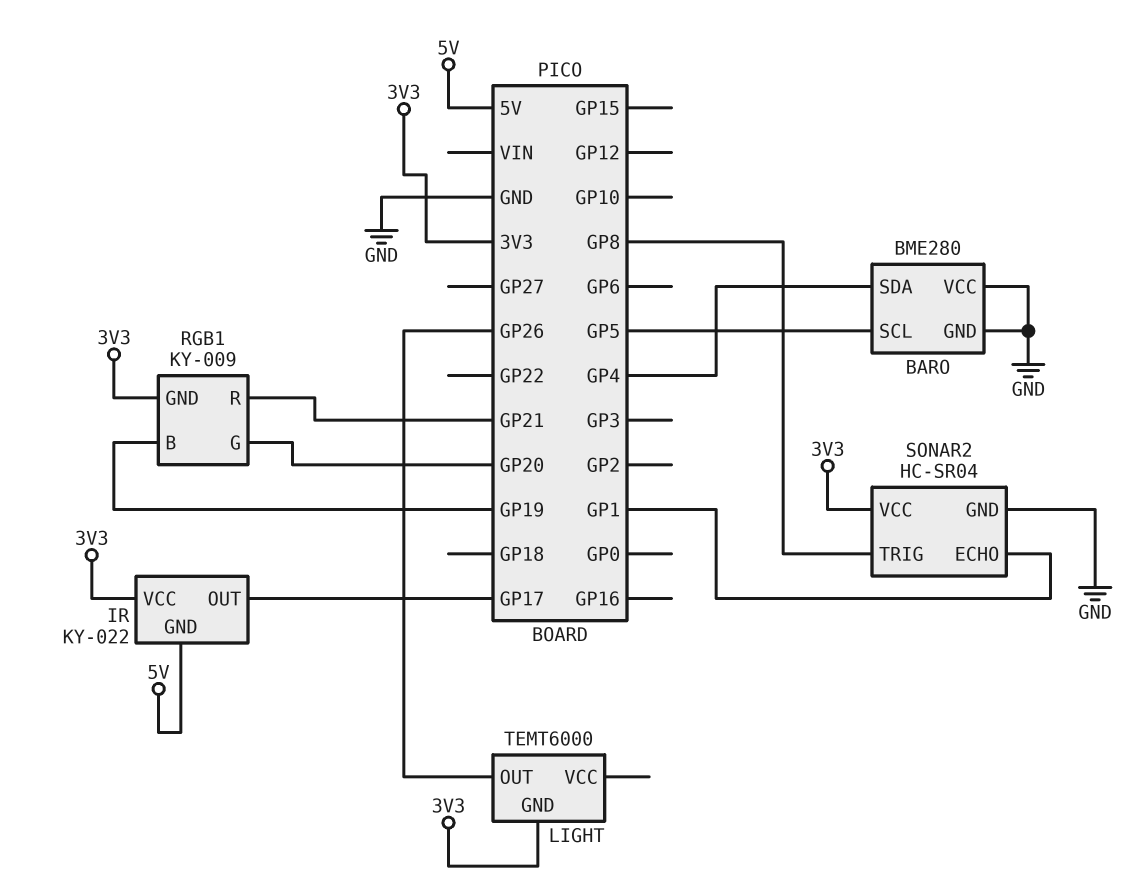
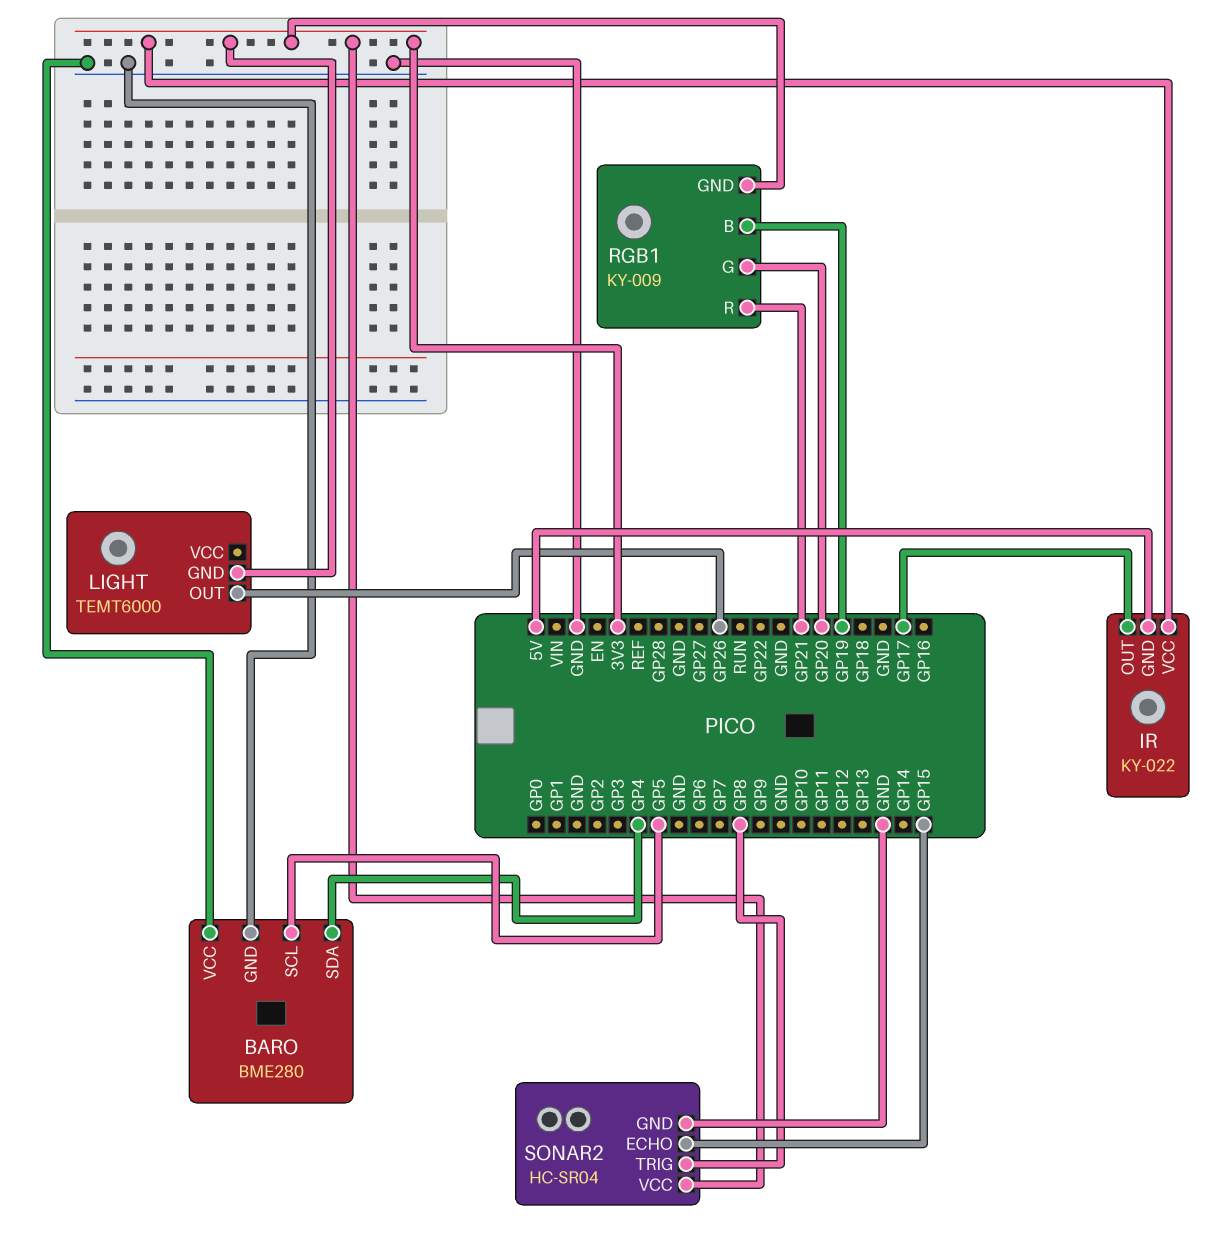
SONAR2 pin ECHO: GP1 -> GP15

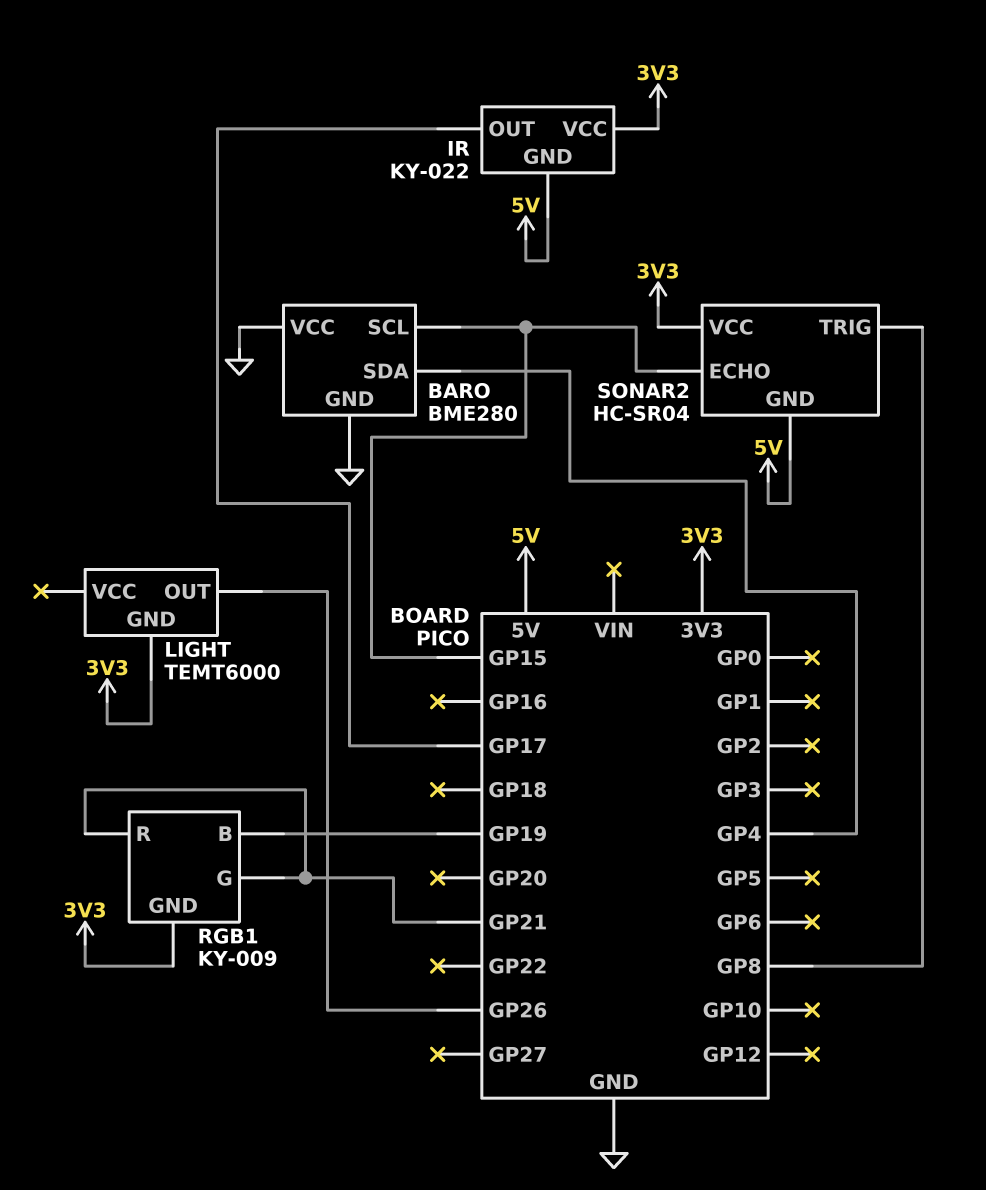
BARO pin SCL: GP5 -> GP15
RGB1 pin G: GP20 -> GP21
SONAR2 pin GND: GND -> 5V

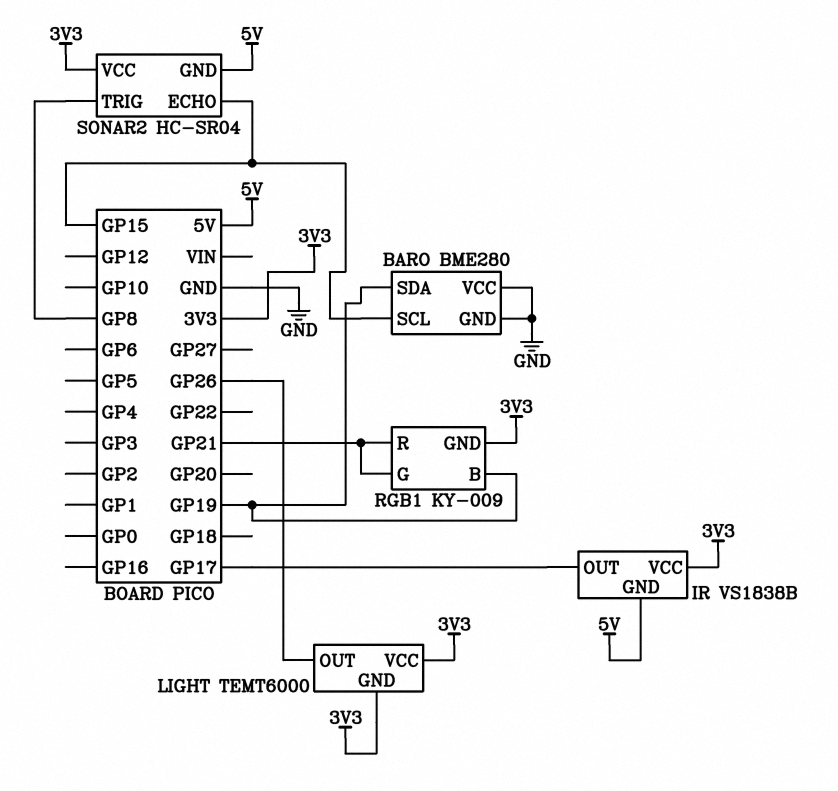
BARO pin SDA: GP4 -> GP19
IR: KY-022 -> VS1838B
LIGHT pin VCC: none -> 3V3

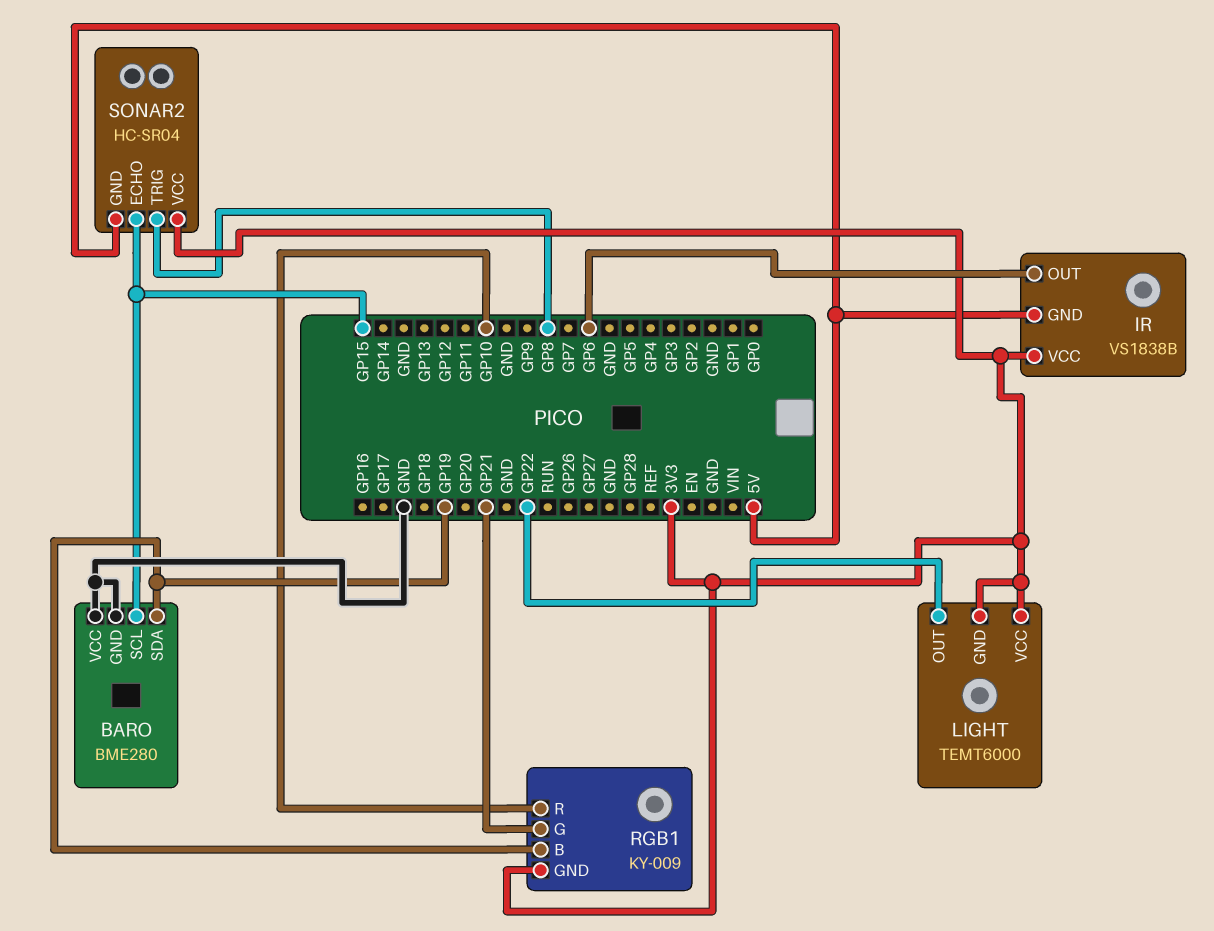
IR pin OUT: GP17 -> GP6
LIGHT pin OUT: GP26 -> GP22
RGB1 pin R: GP21 -> GP10

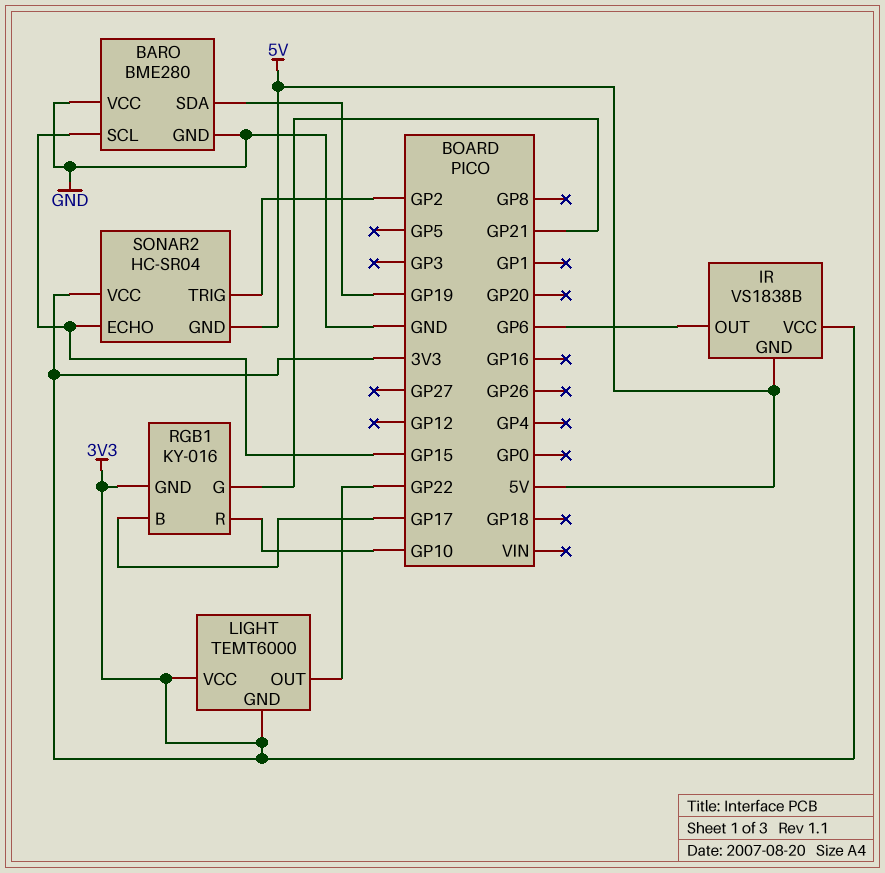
RGB1: KY-009 -> KY-016
RGB1 pin B: GP19 -> GP17
SONAR2 pin TRIG: GP8 -> GP2

